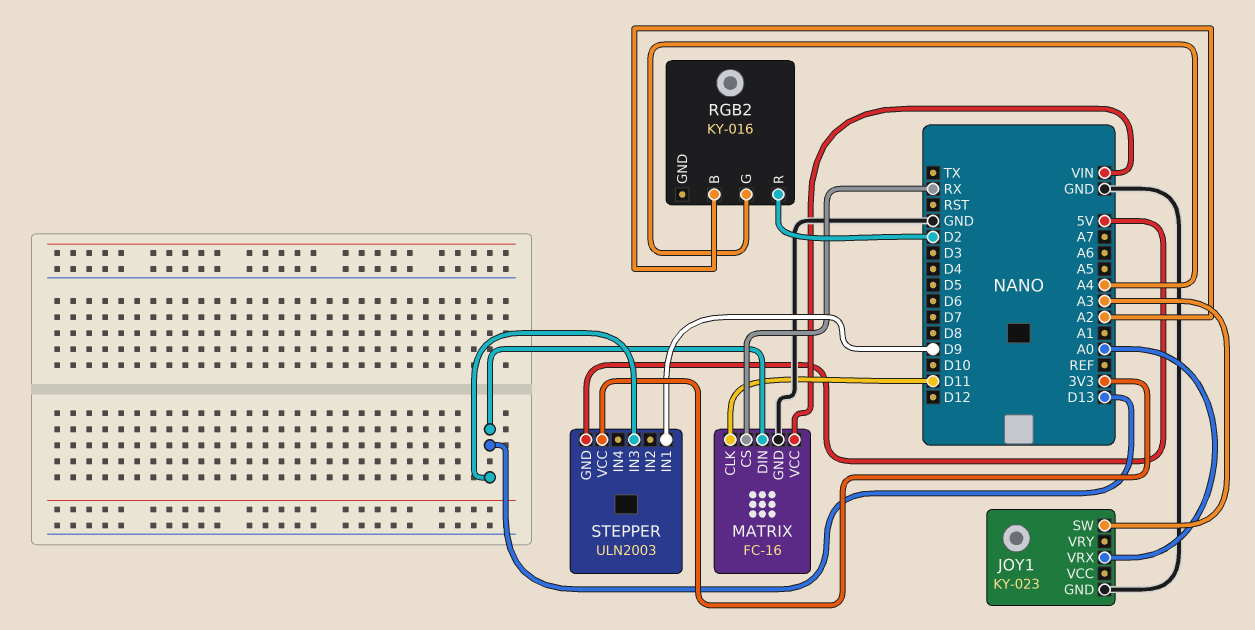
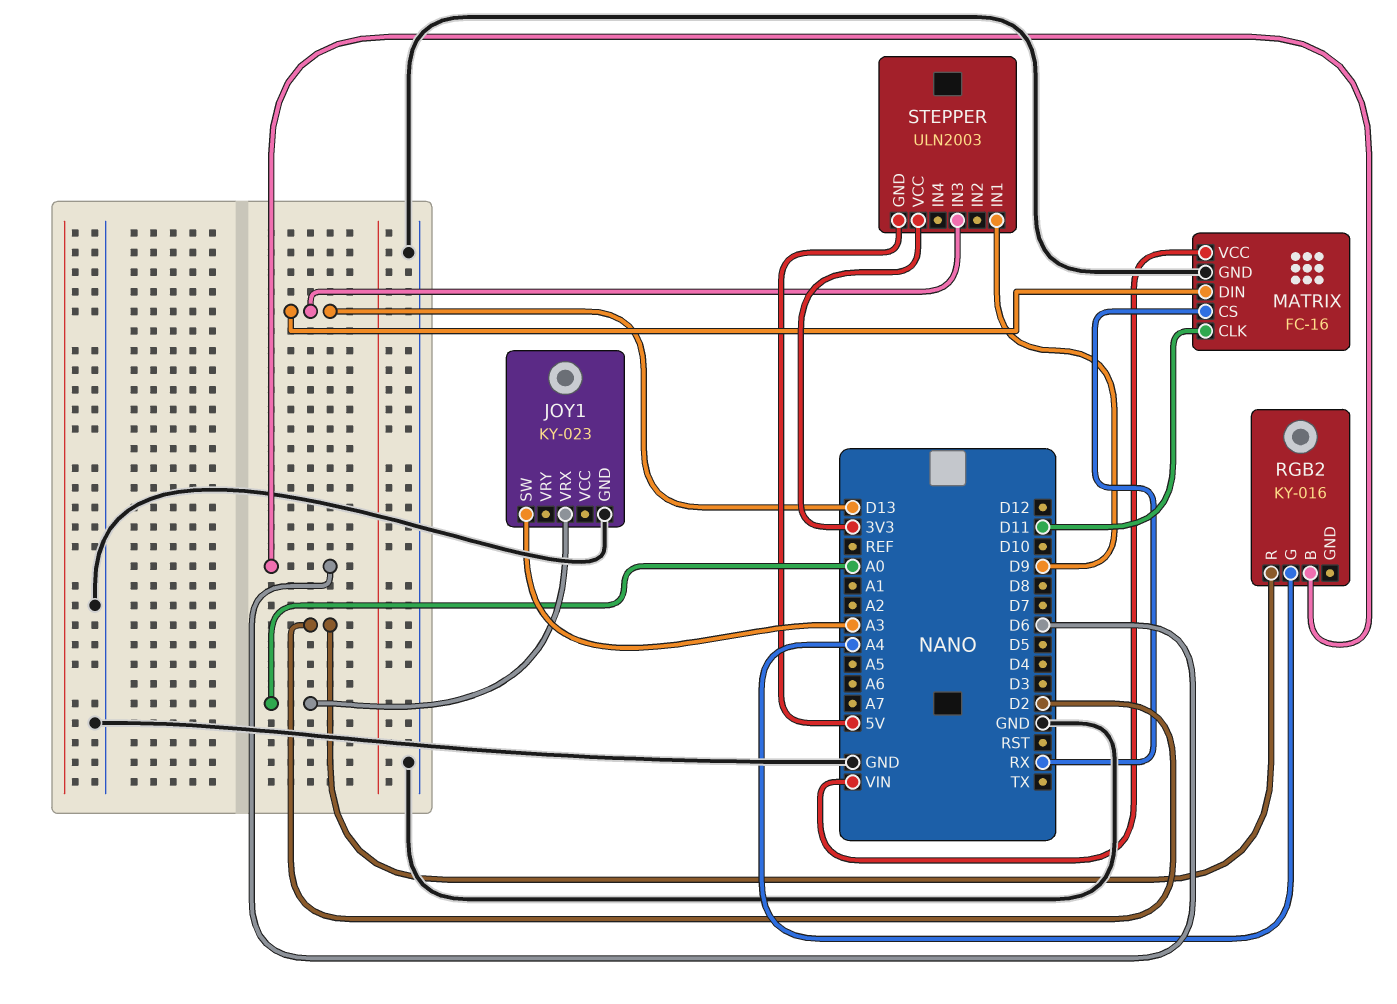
RGB2 pin B: A2 -> D6

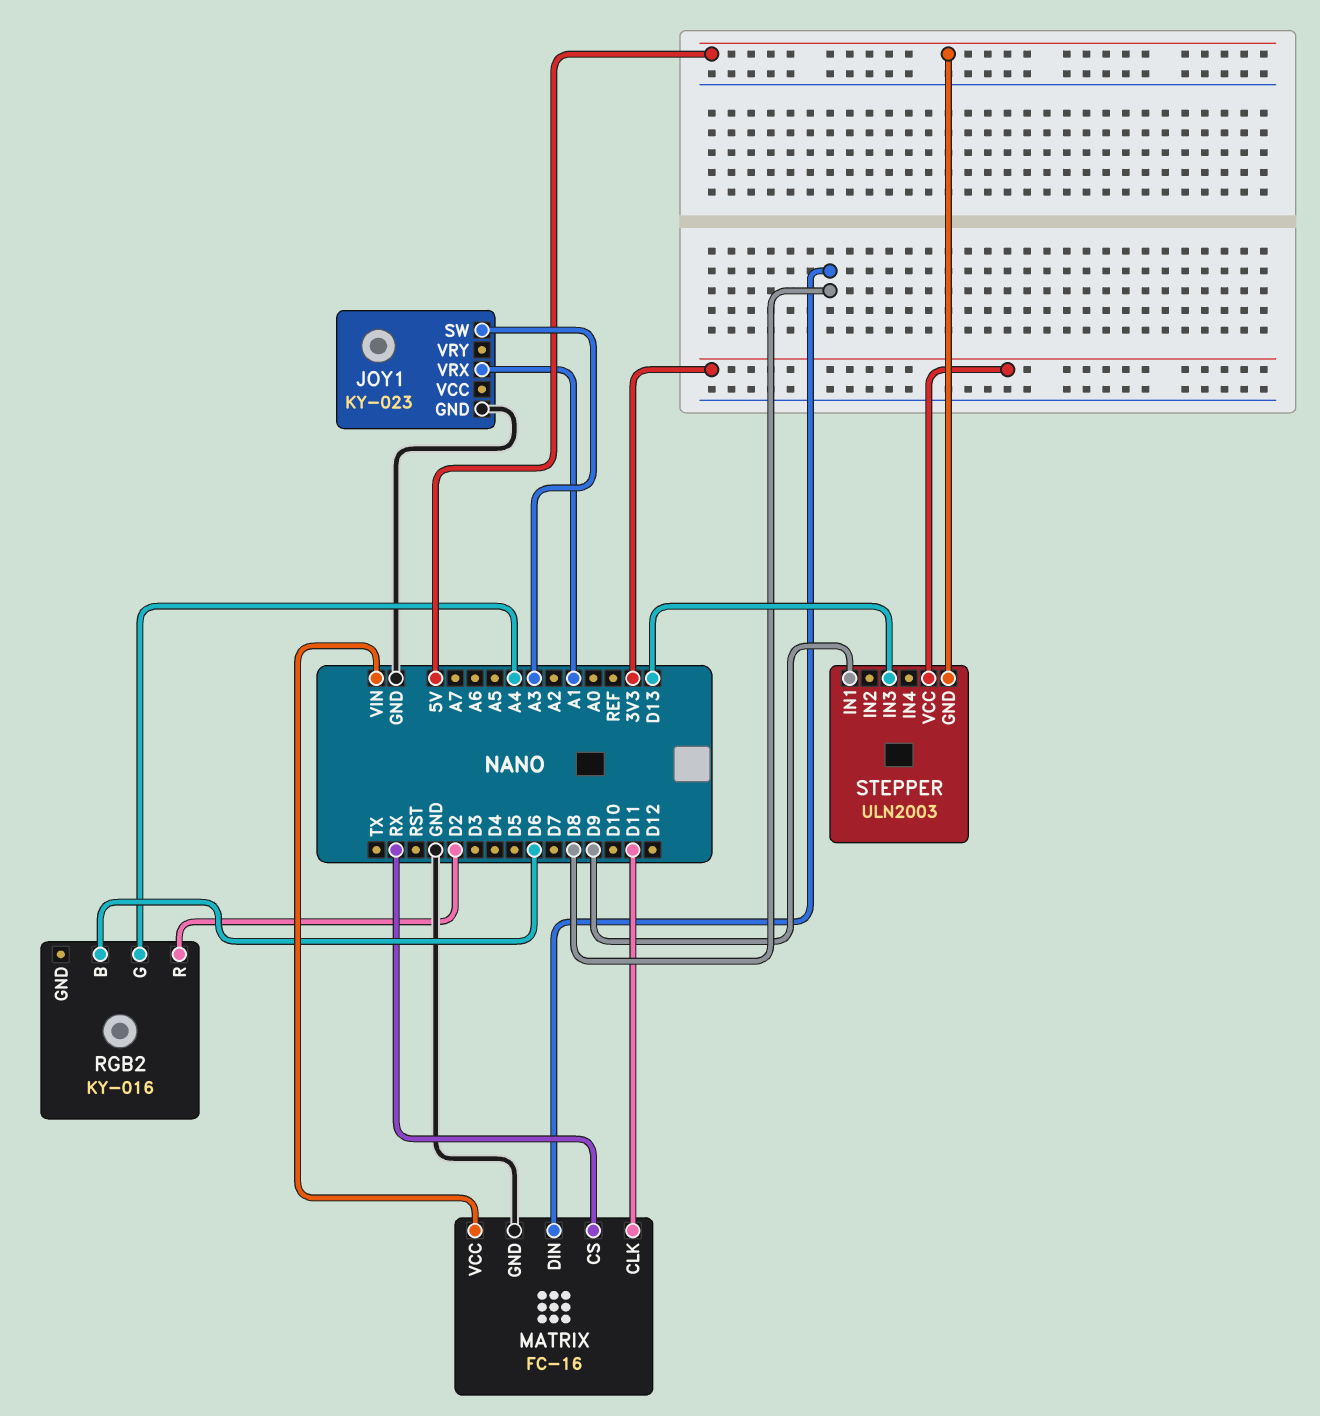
JOY1 pin VRX: A0 -> A1
MATRIX pin DIN: D13 -> D8

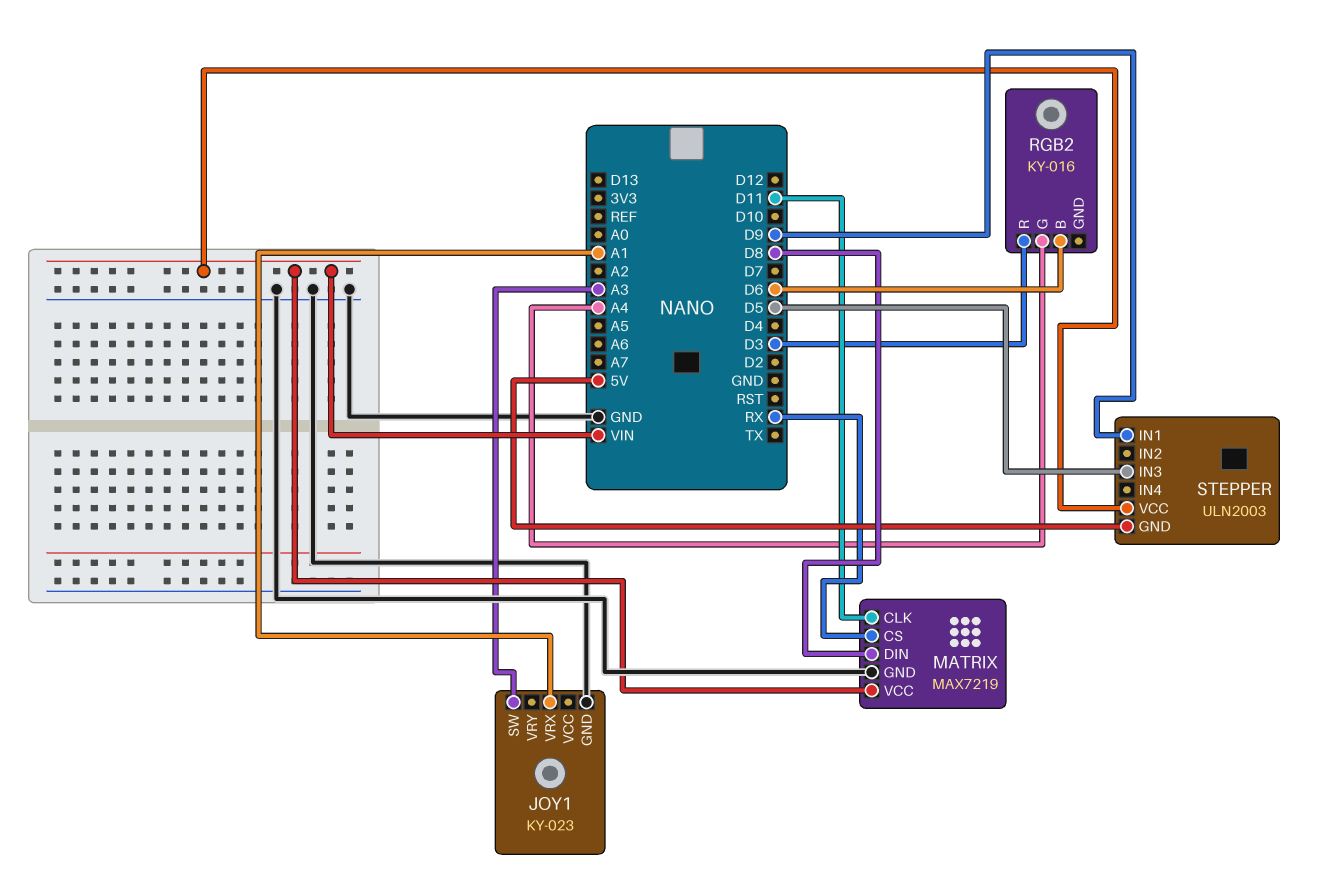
MATRIX: FC-16 -> MAX7219
RGB2 pin R: D2 -> D3
STEPPER pin IN3: D13 -> D5
STEPPER pin VCC: 3V3 -> VIN

